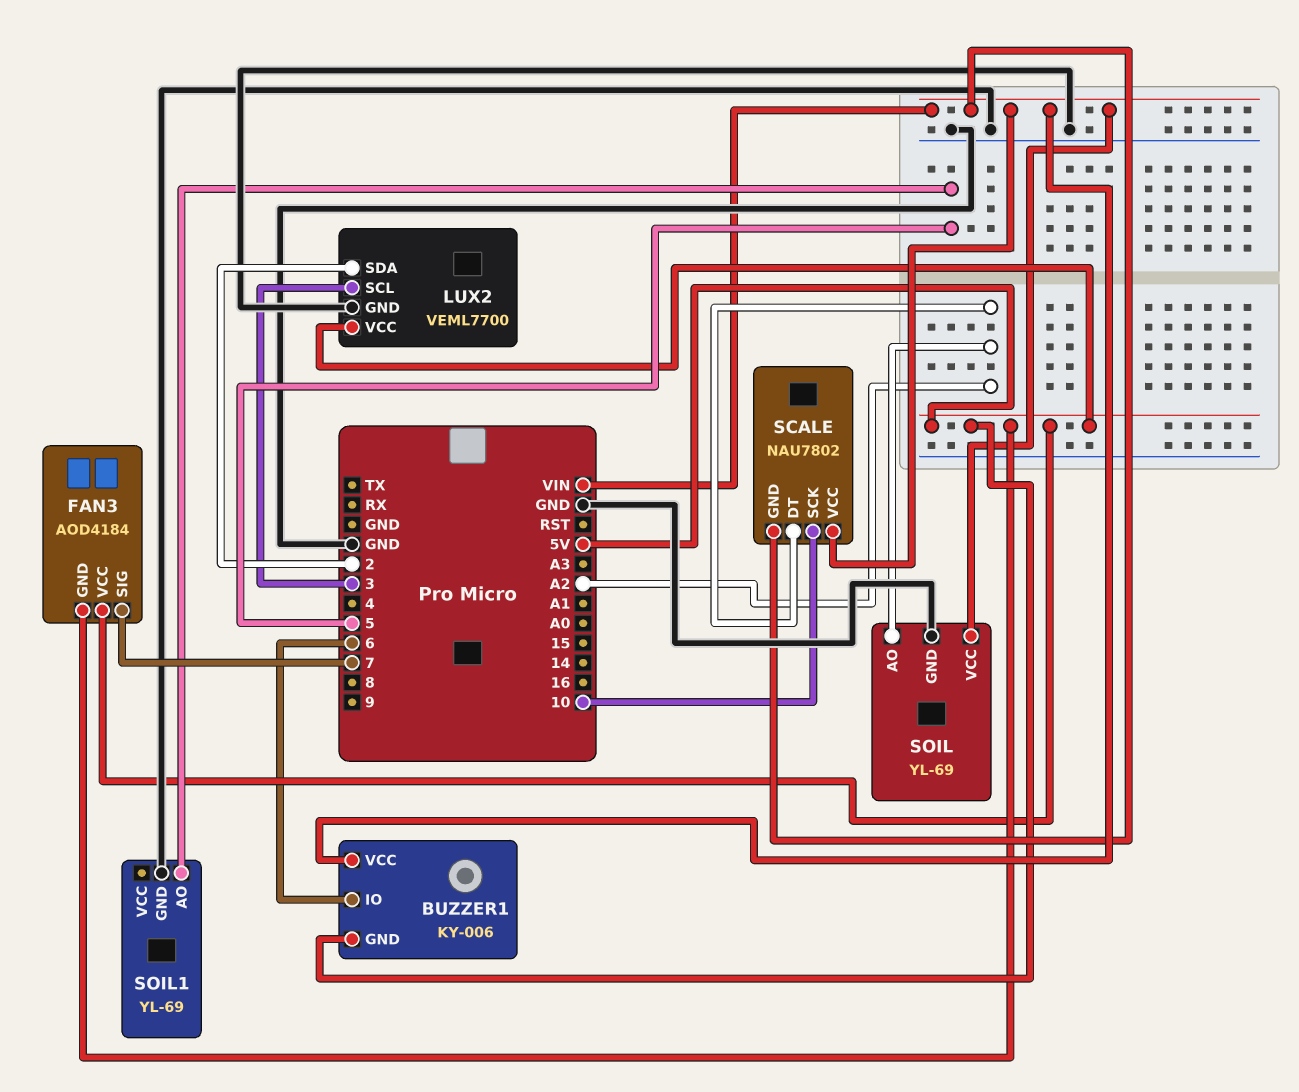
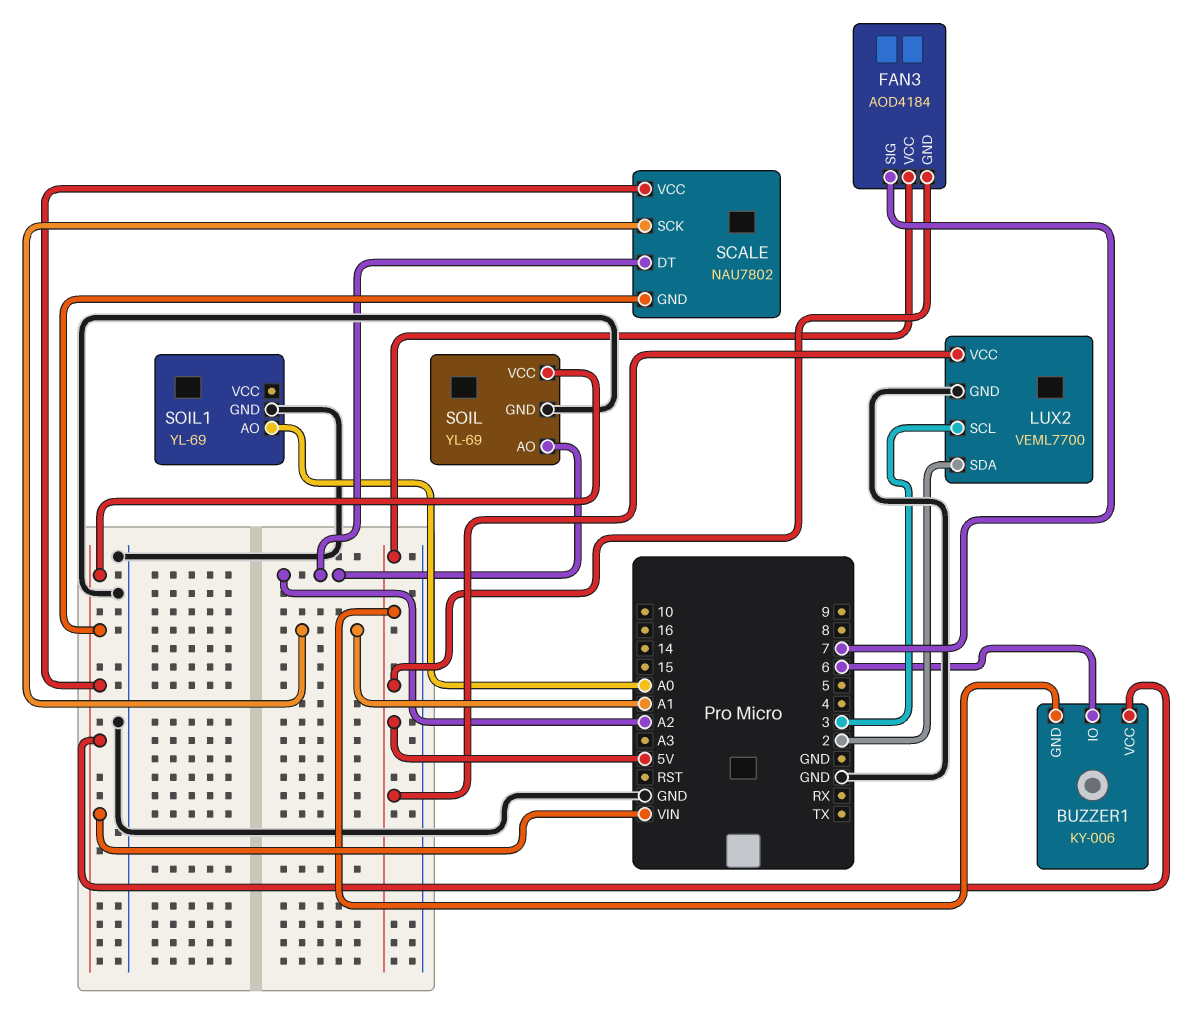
SCALE pin SCK: 10 -> A1
SOIL1 pin AO: 5 -> A0

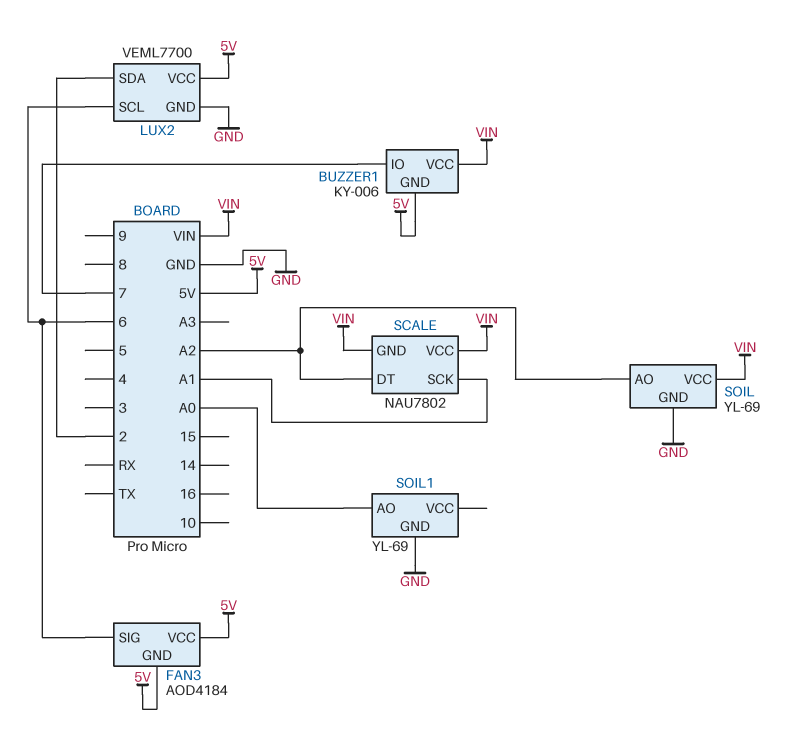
BUZZER1 pin IO: 6 -> 7
FAN3 pin SIG: 7 -> 6
LUX2 pin SCL: 3 -> 6

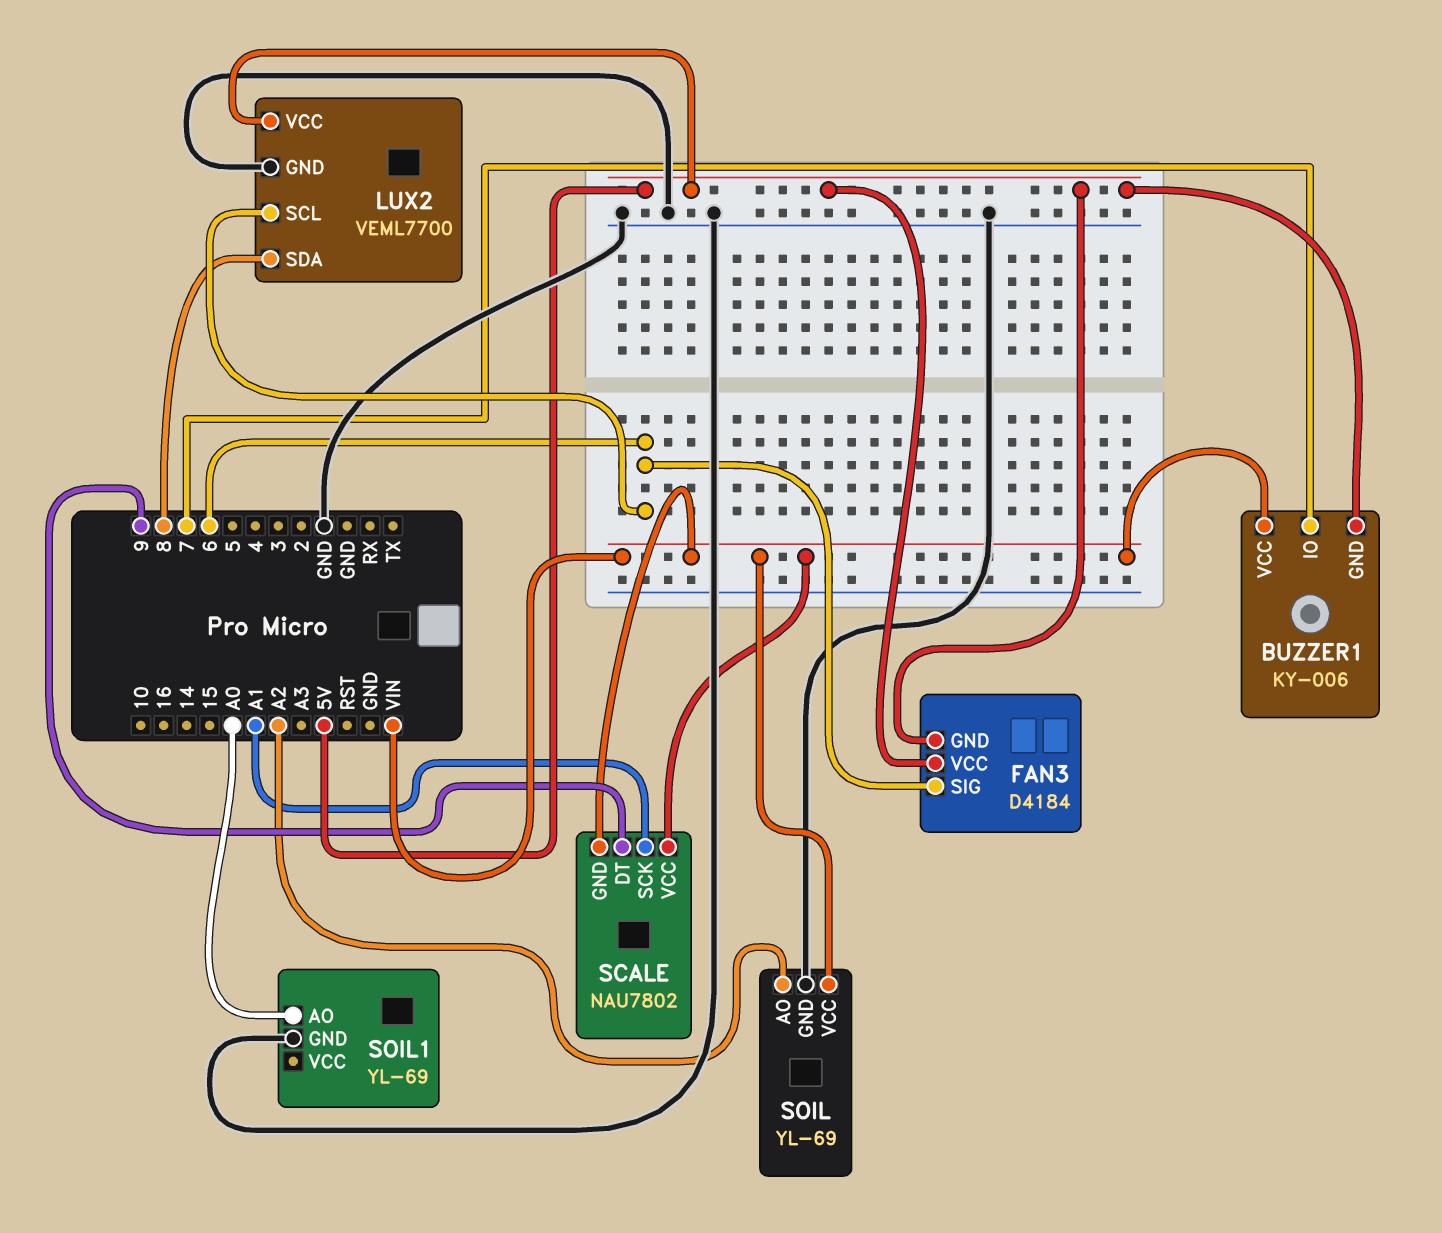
FAN3: AOD4184 -> D4184
LUX2 pin SDA: 2 -> 8
SCALE pin DT: A2 -> 9

